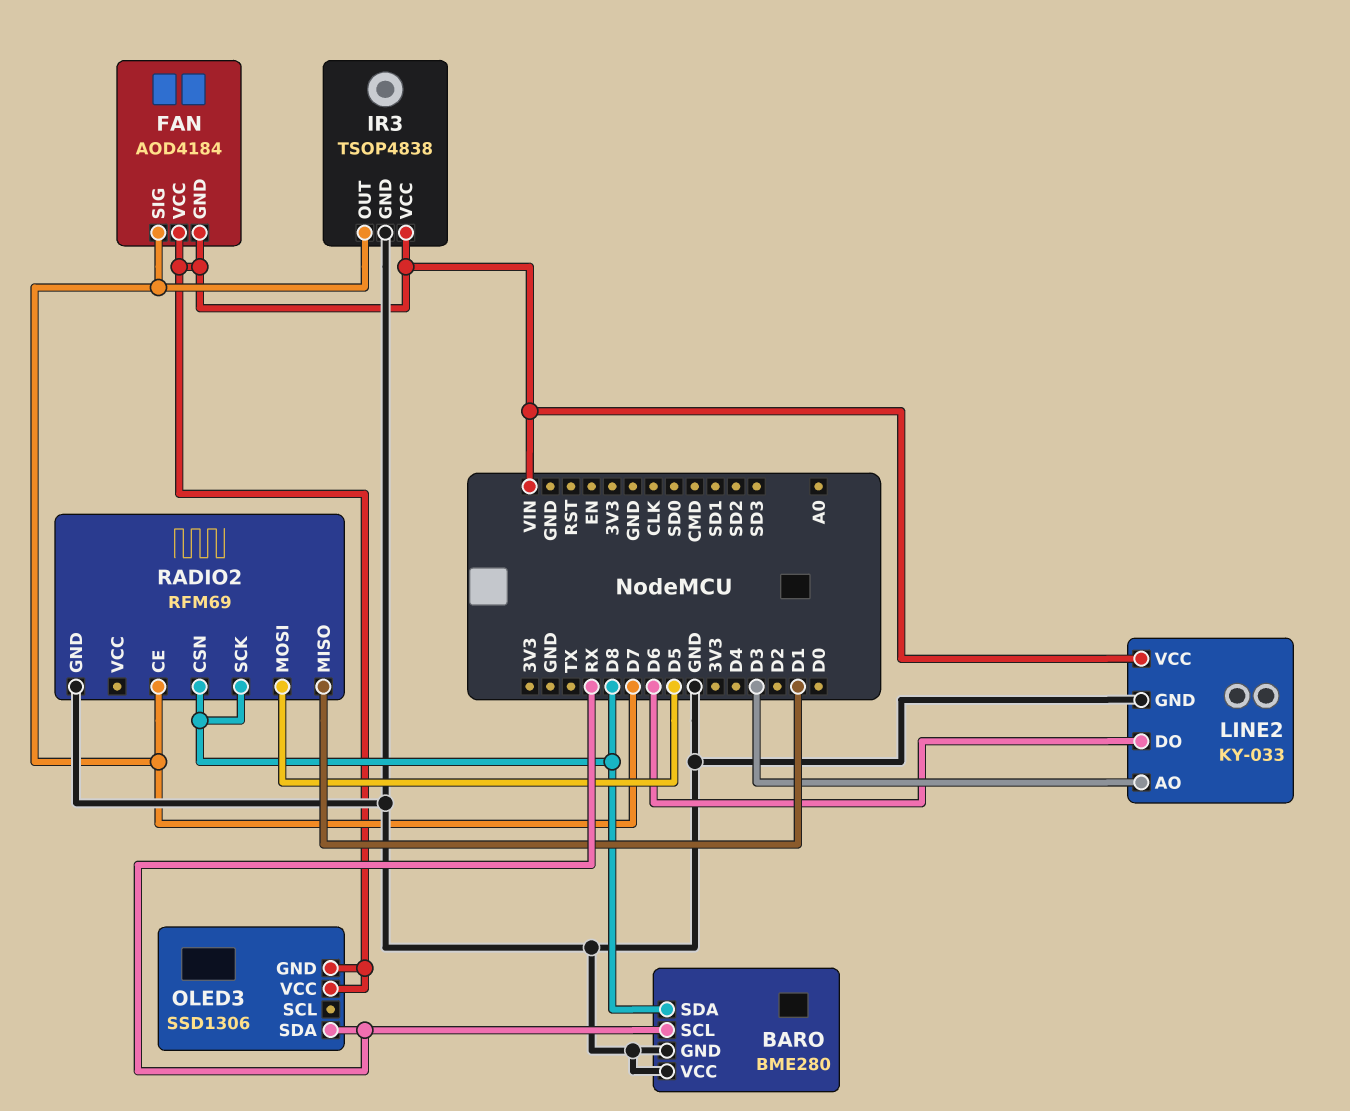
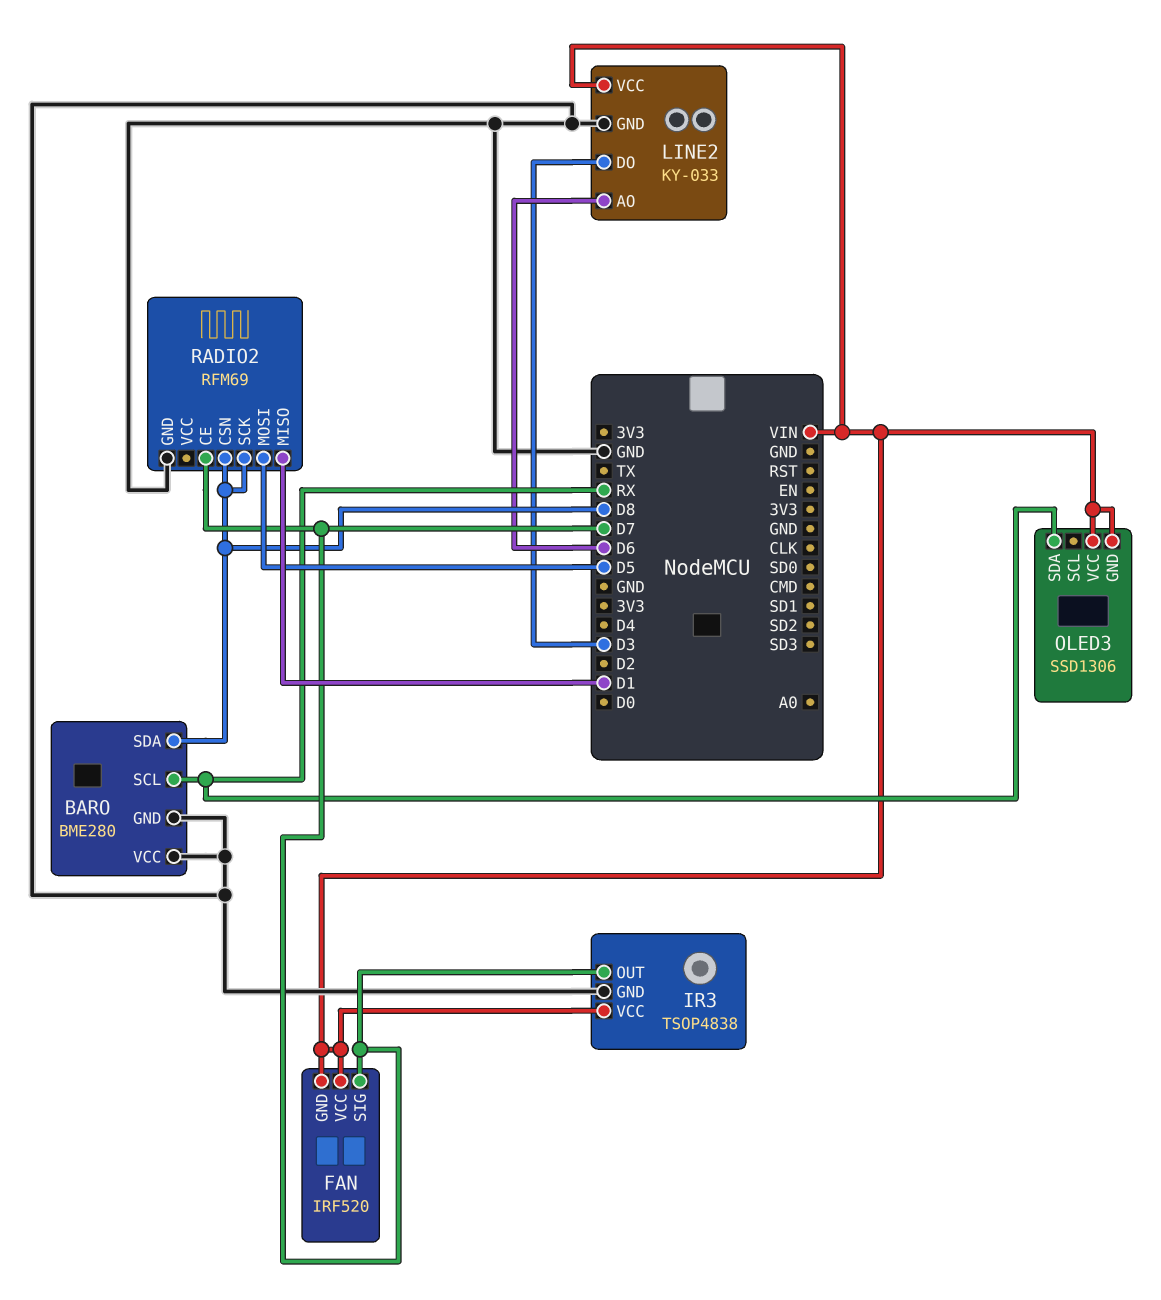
FAN: AOD4184 -> IRF520
LINE2 pin AO: D3 -> D6
LINE2 pin DO: D6 -> D3

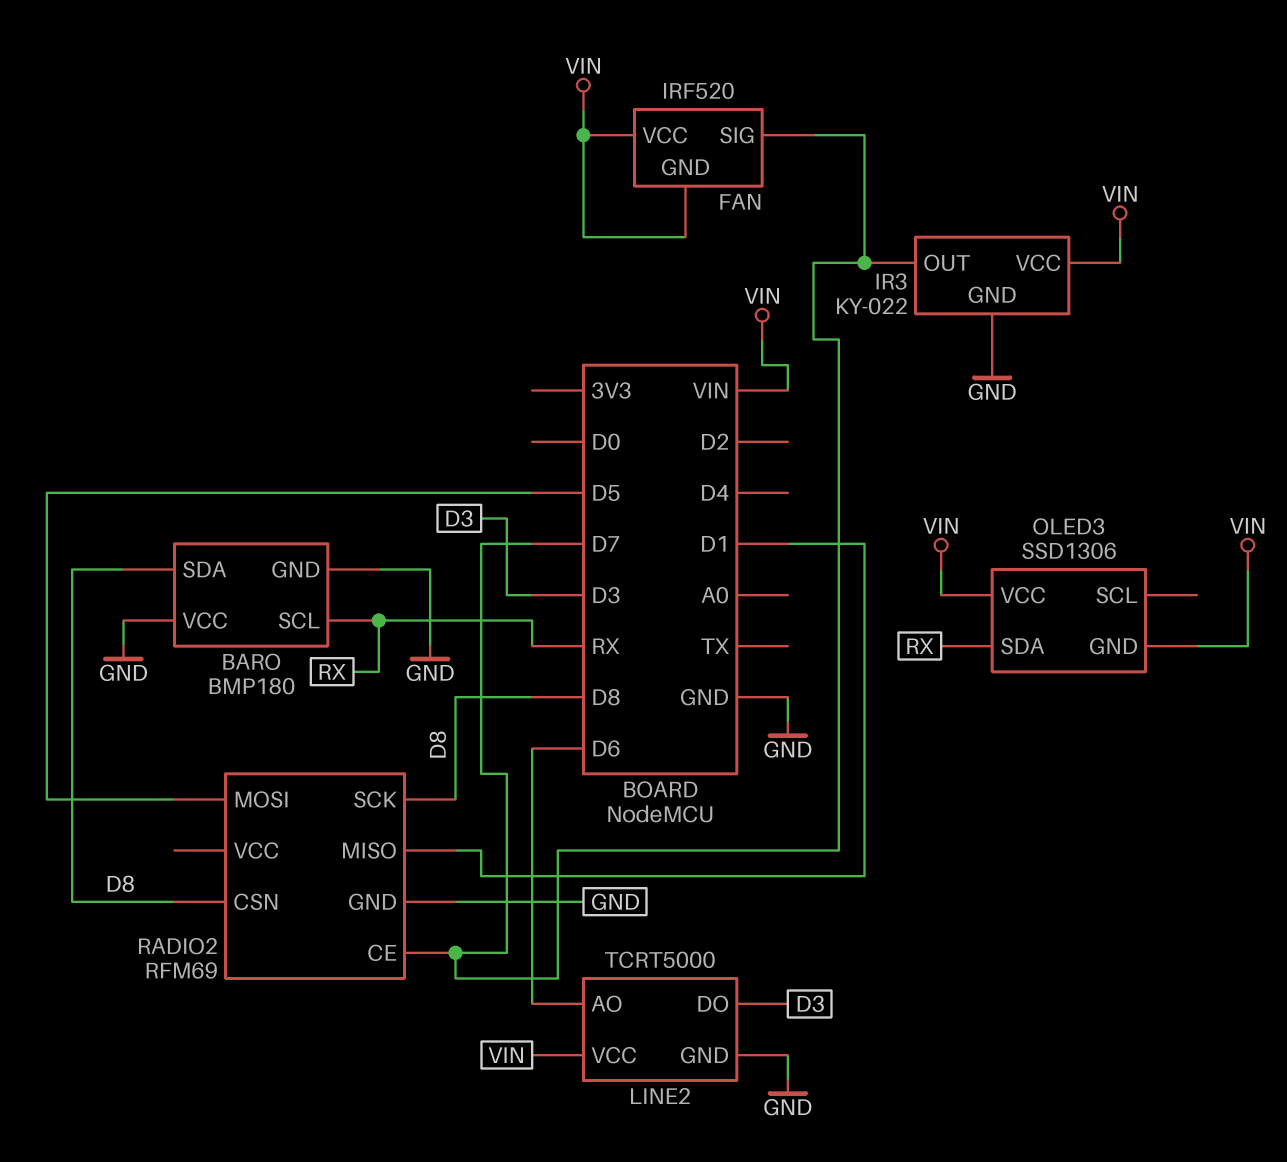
BARO: BME280 -> BMP180
IR3: TSOP4838 -> KY-022
LINE2: KY-033 -> TCRT5000

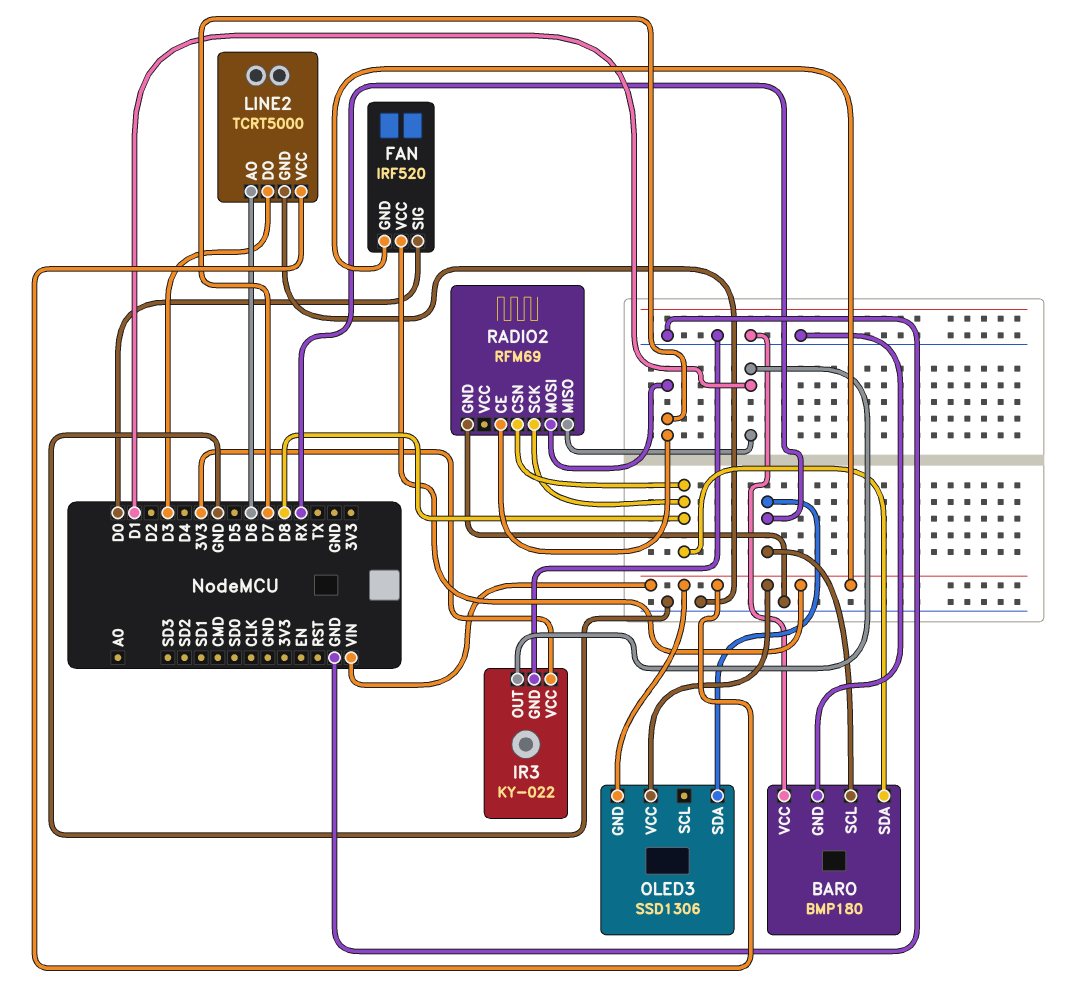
FAN pin SIG: D7 -> D0
IR3 pin OUT: D7 -> D1
IR3 pin VCC: VIN -> 3V3
RADIO2 pin MOSI: D5 -> D7

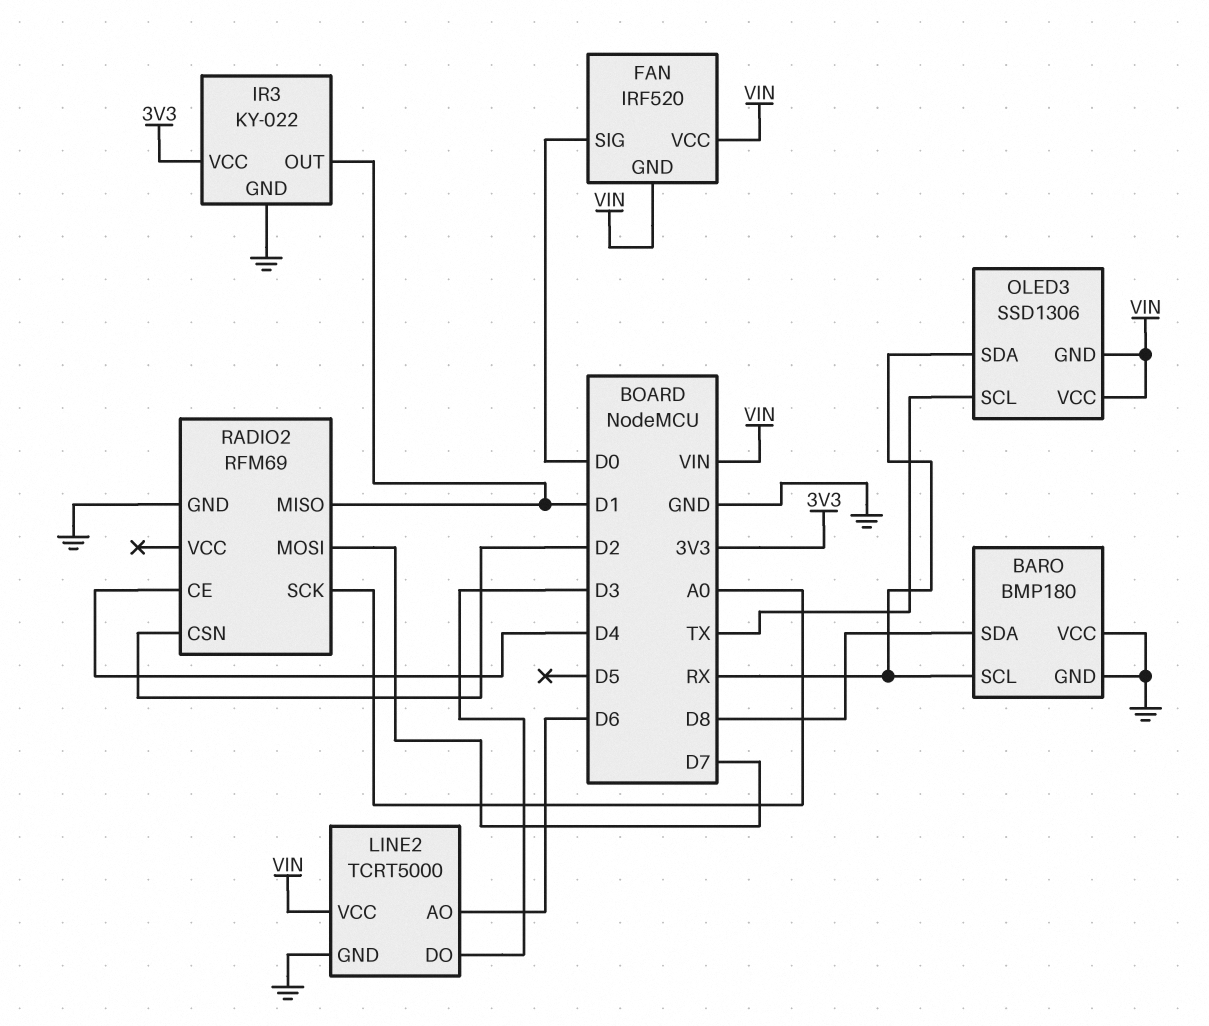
OLED3 pin SCL: none -> TX
RADIO2 pin CE: D7 -> D4
RADIO2 pin CSN: D8 -> D2
RADIO2 pin SCK: D8 -> A0

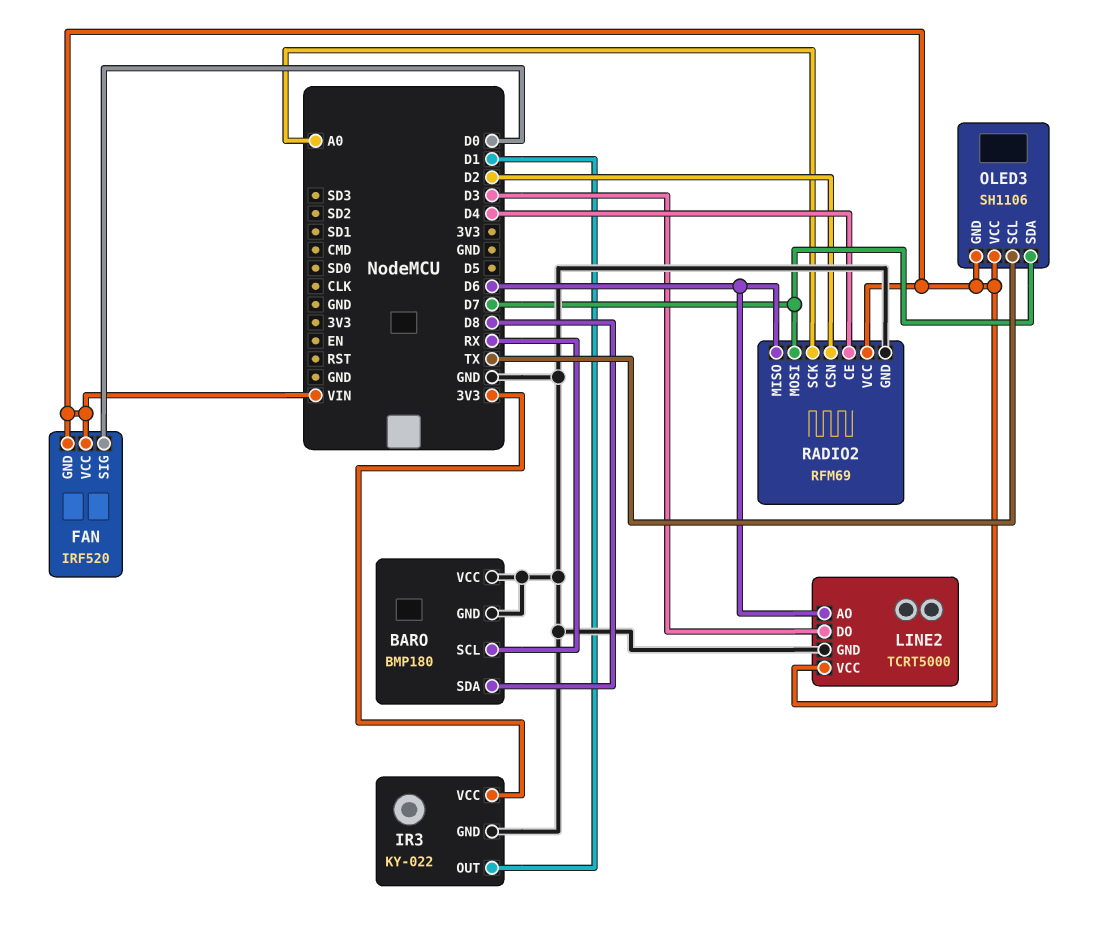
OLED3: SSD1306 -> SH1106
OLED3 pin SDA: RX -> D7
RADIO2 pin MISO: D1 -> D6
RADIO2 pin VCC: none -> VIN

